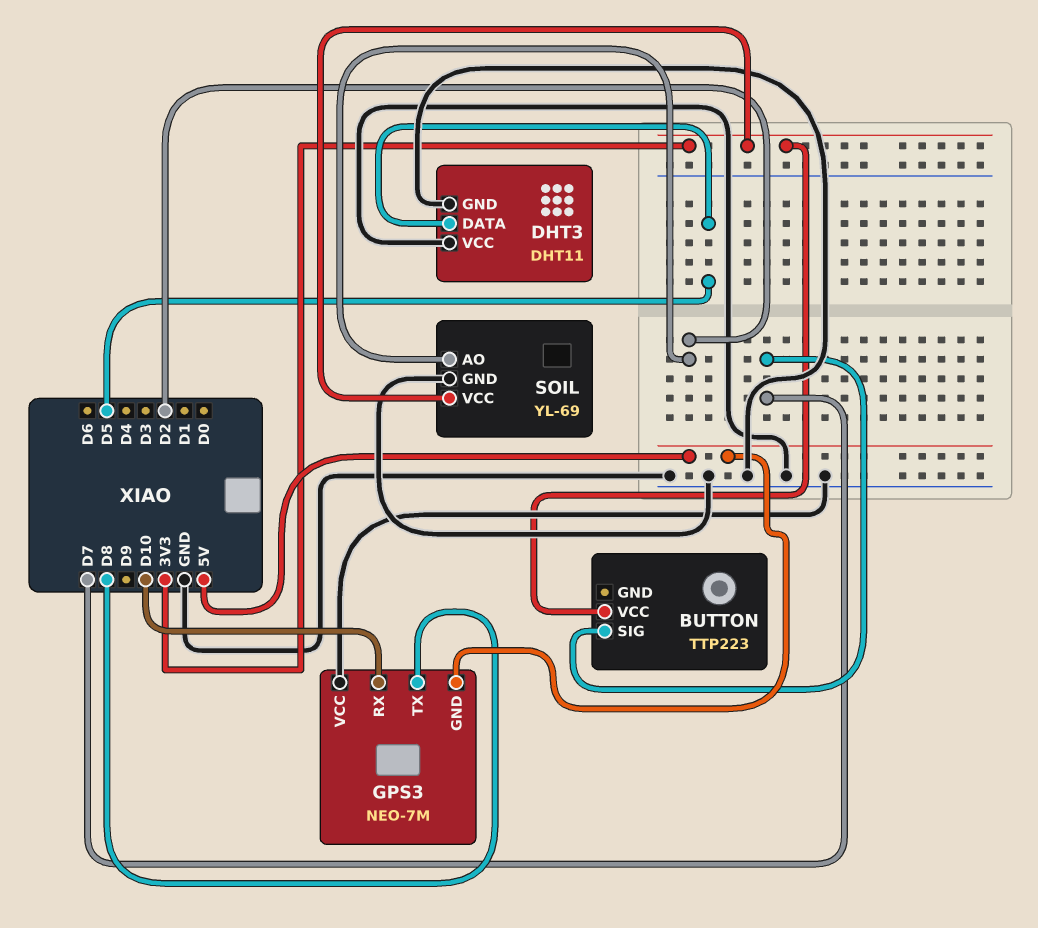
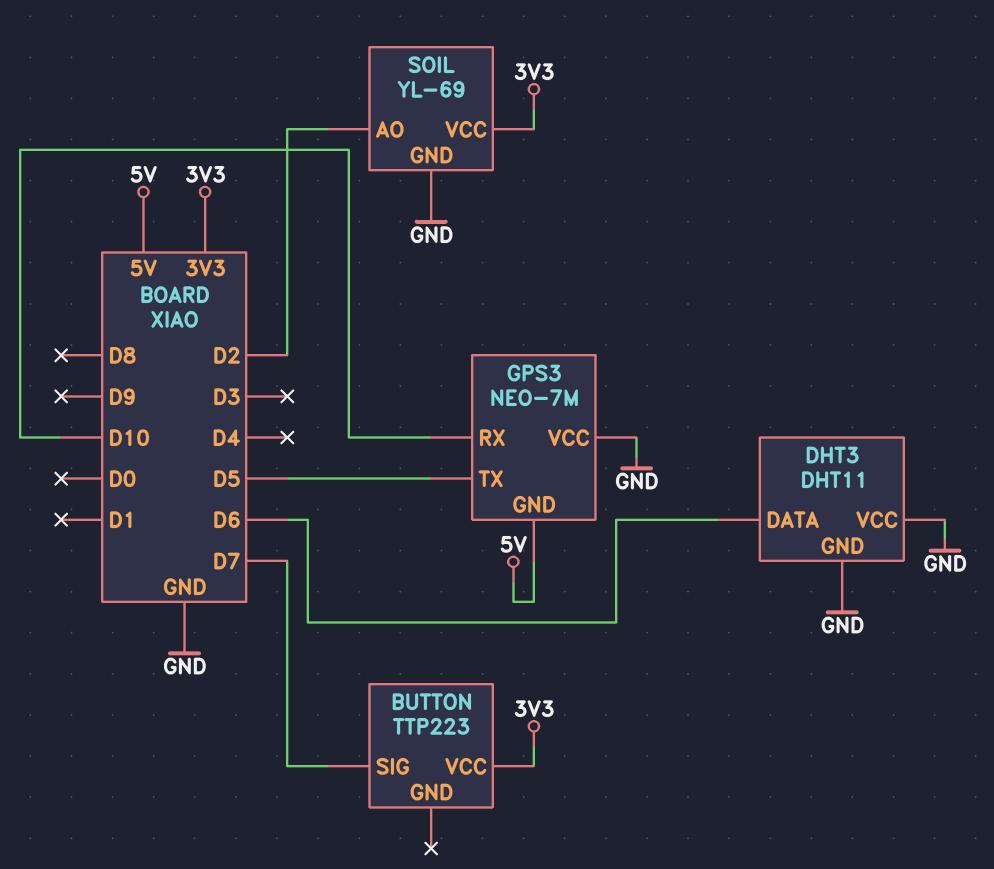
DHT3 pin DATA: D5 -> D6
GPS3 pin TX: D8 -> D5

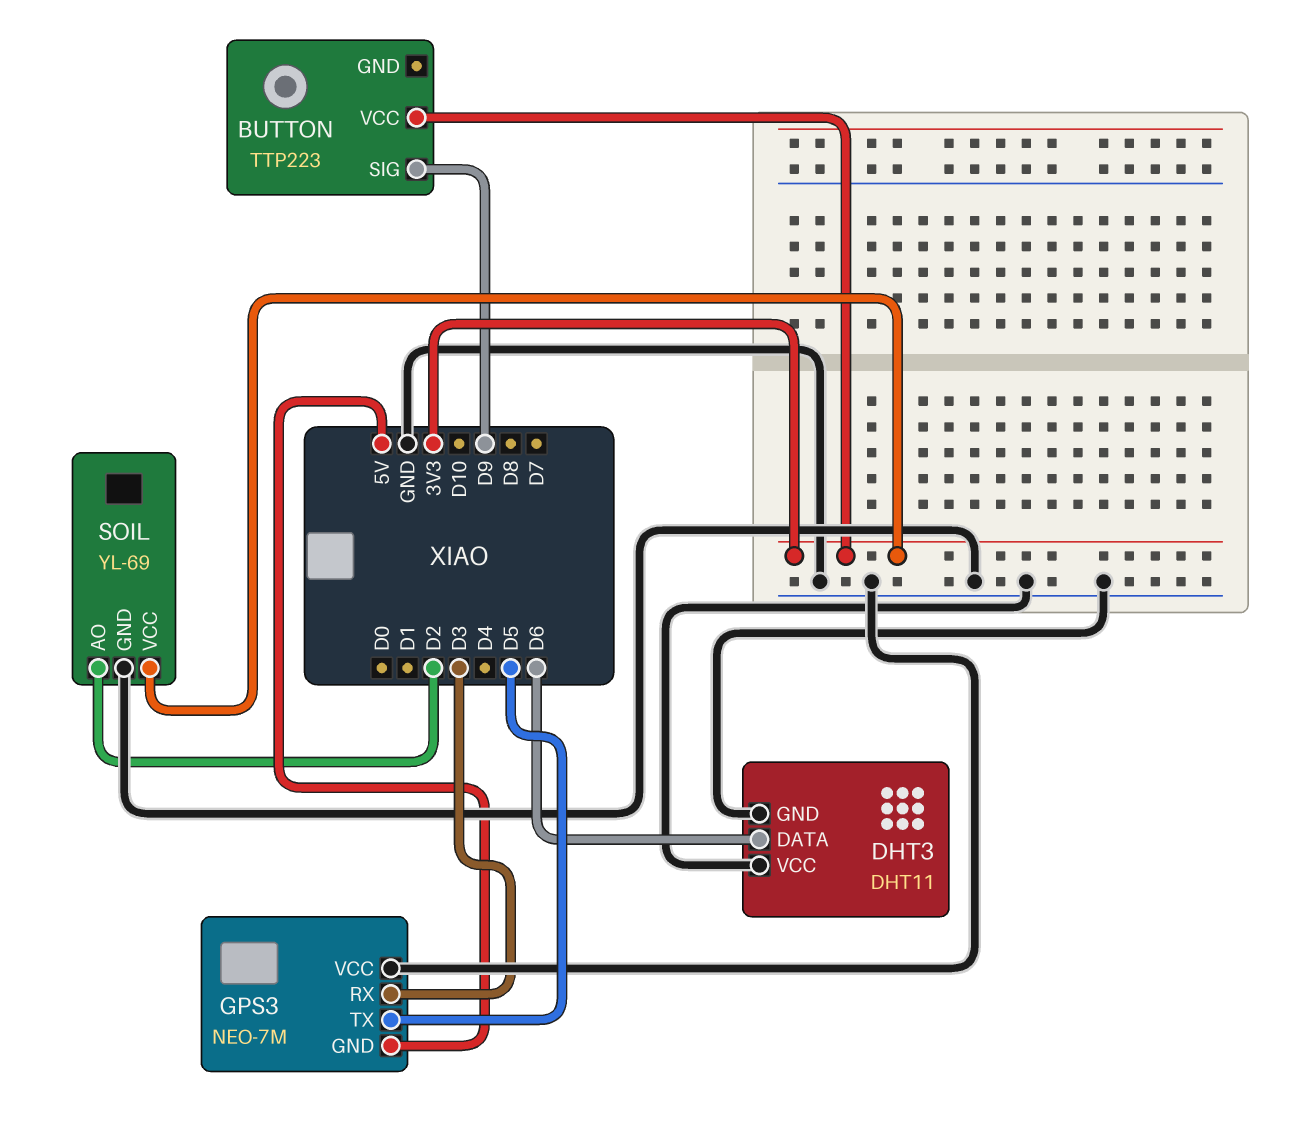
BUTTON pin SIG: D7 -> D9
GPS3 pin RX: D10 -> D3

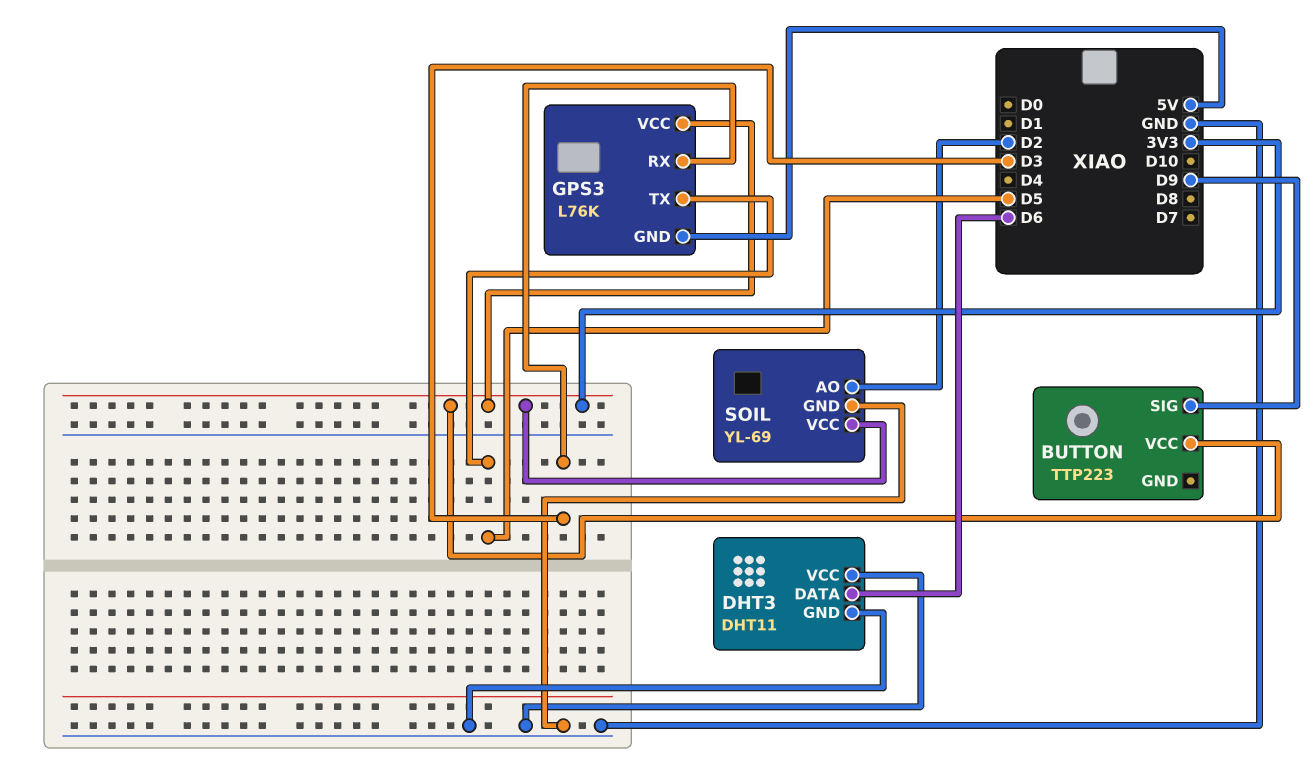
GPS3: NEO-7M -> L76K
GPS3 pin VCC: GND -> 3V3

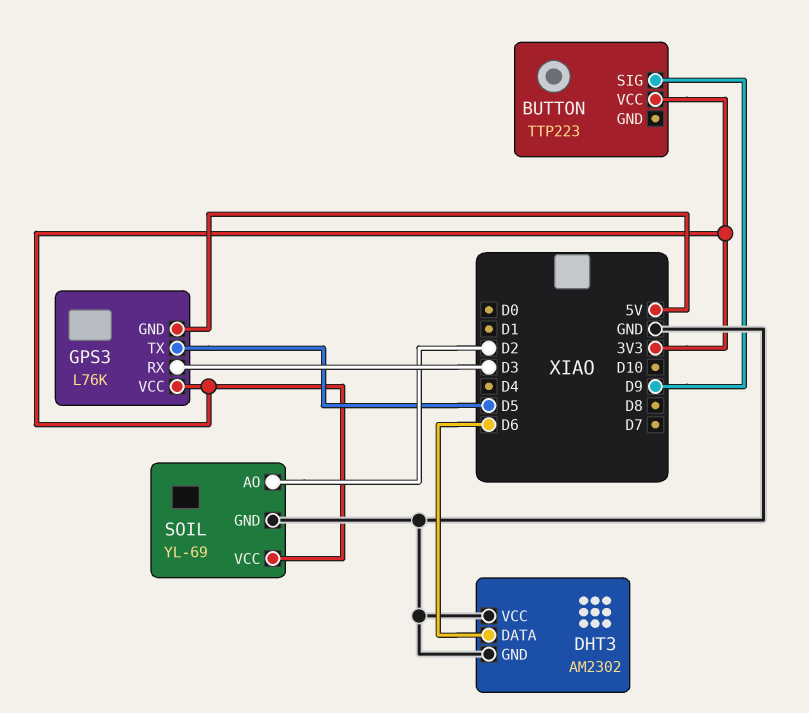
DHT3: DHT11 -> AM2302

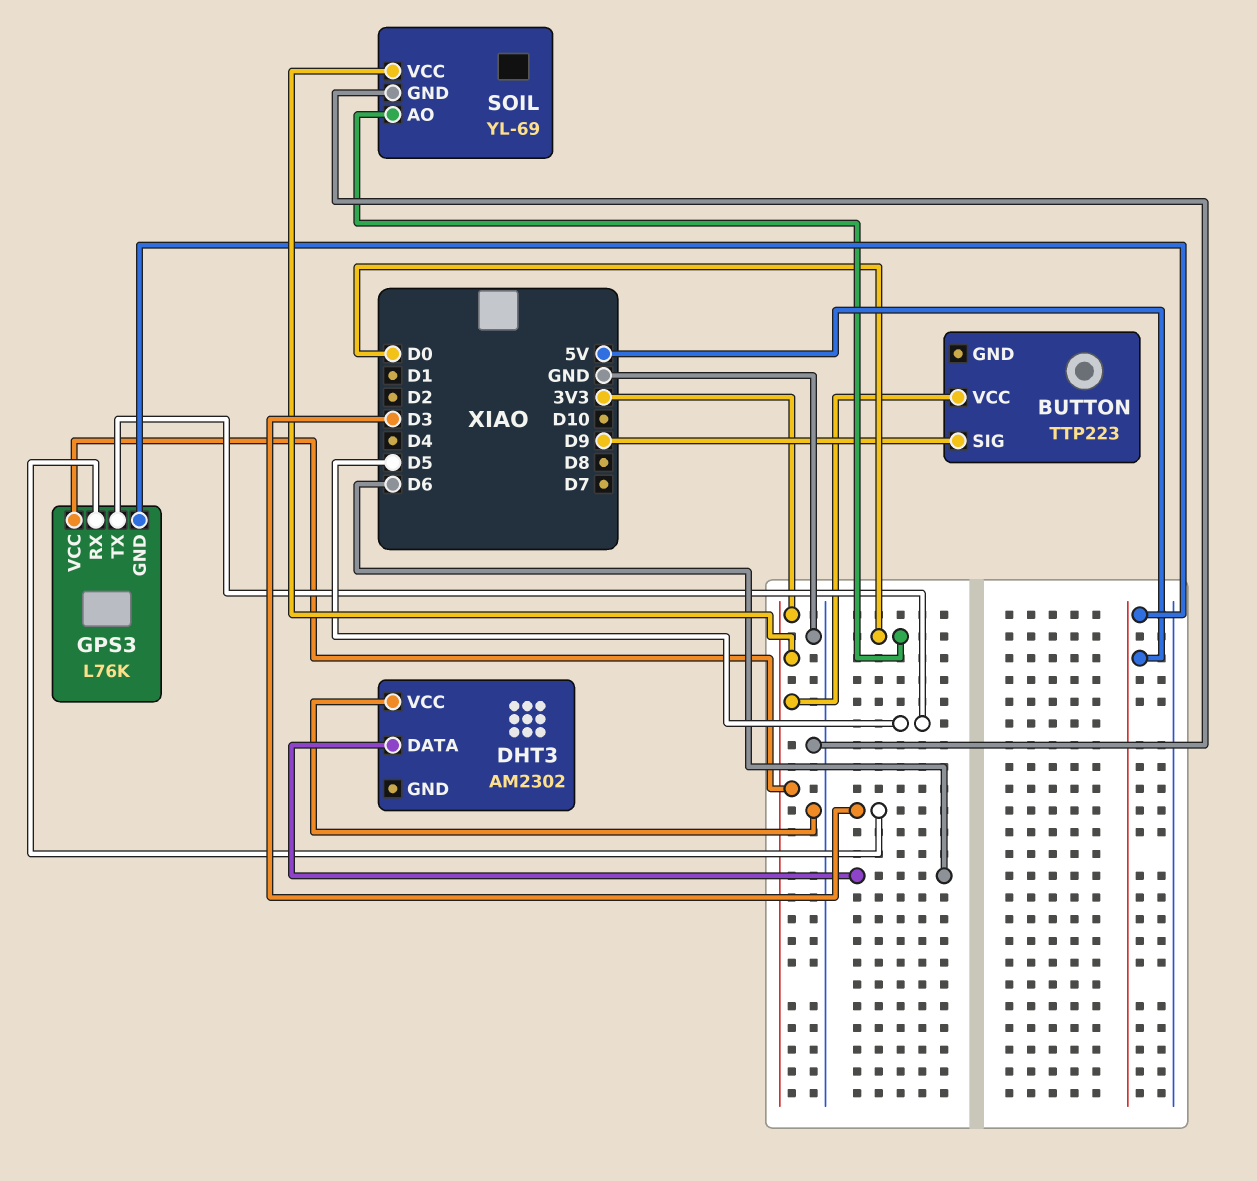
DHT3 pin GND: GND -> none
SOIL pin AO: D2 -> D0

